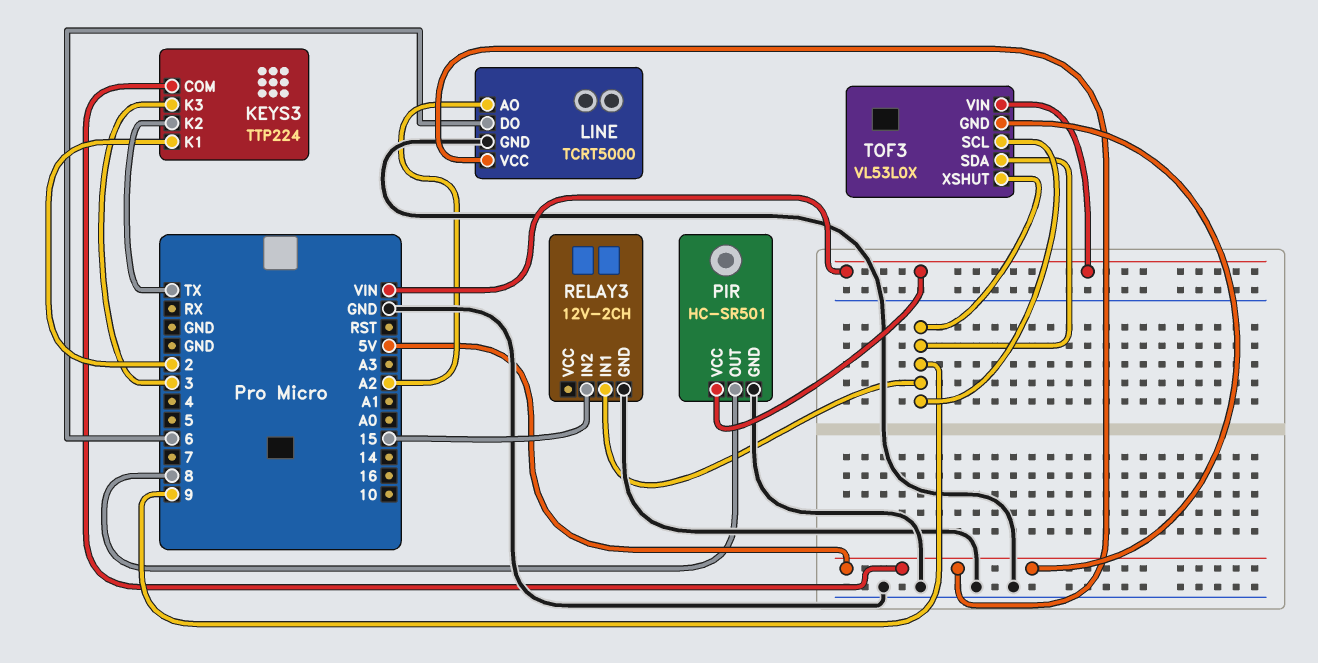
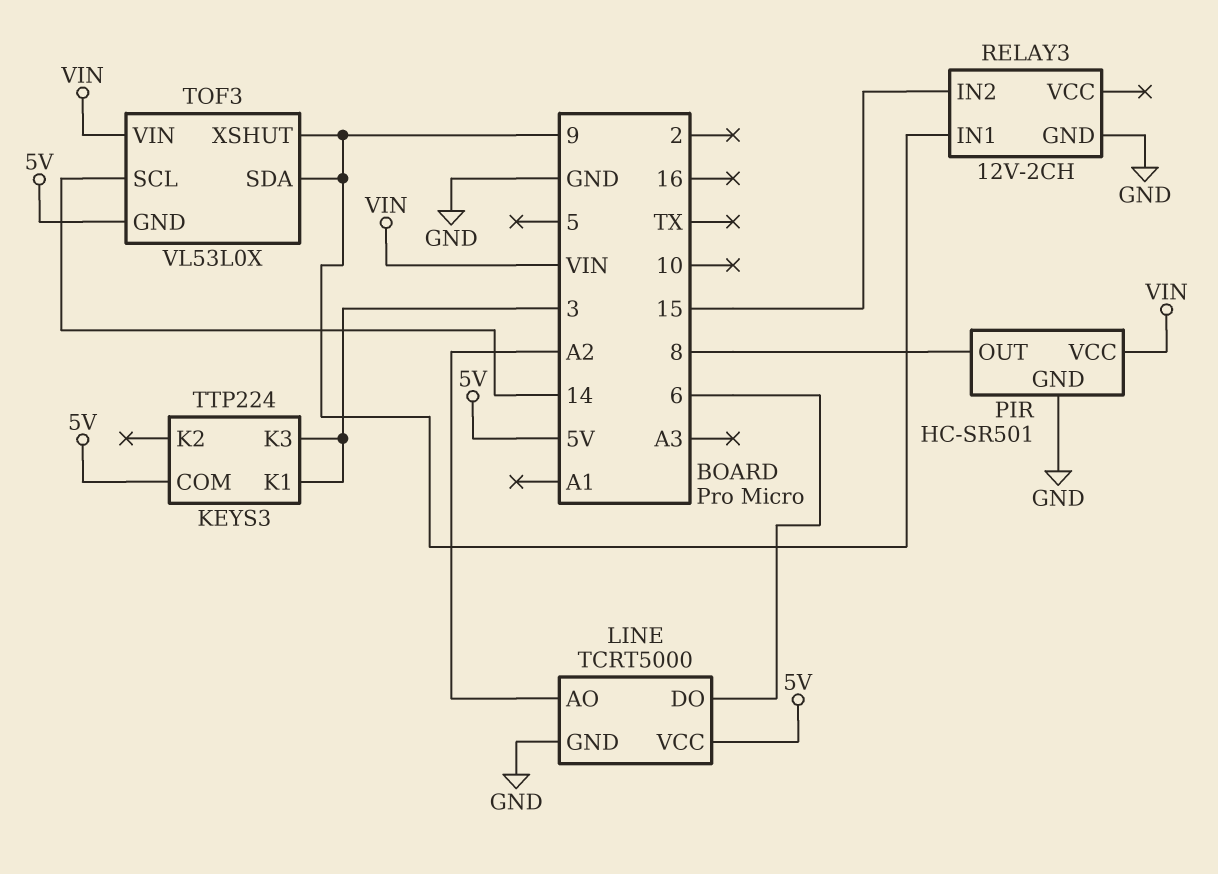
KEYS3 pin K1: 2 -> 3
KEYS3 pin K2: TX -> none
TOF3 pin SCL: 9 -> 14

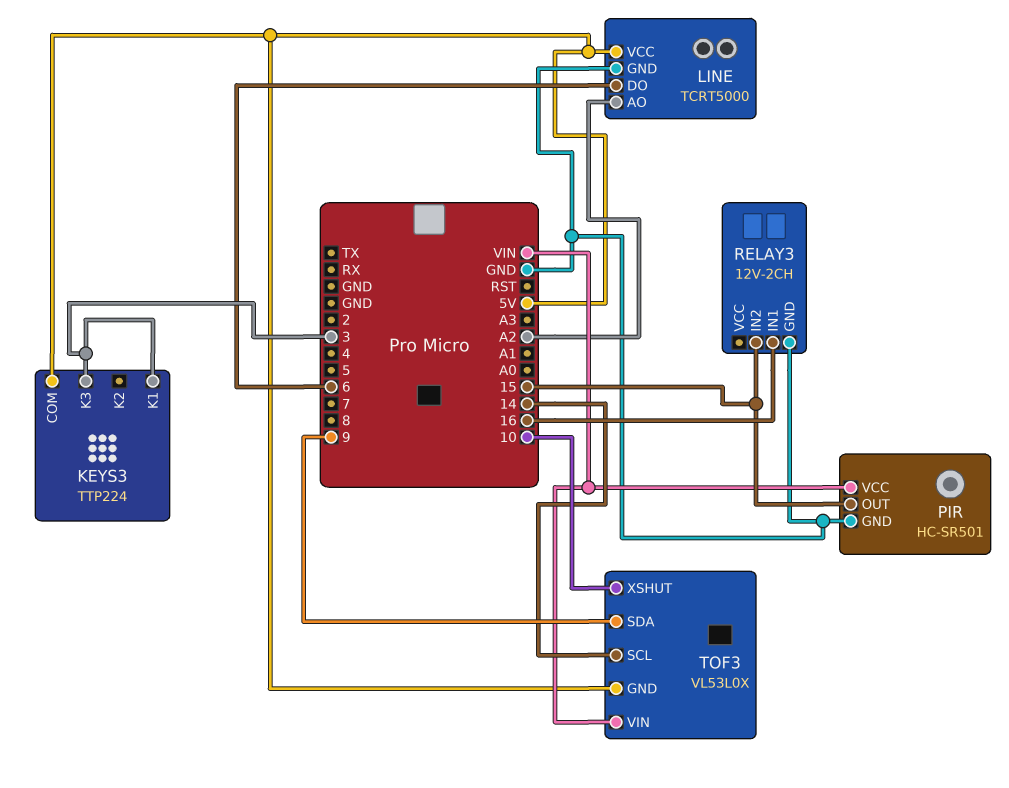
PIR pin OUT: 8 -> 15
RELAY3 pin IN1: 9 -> 16
TOF3 pin XSHUT: 9 -> 10

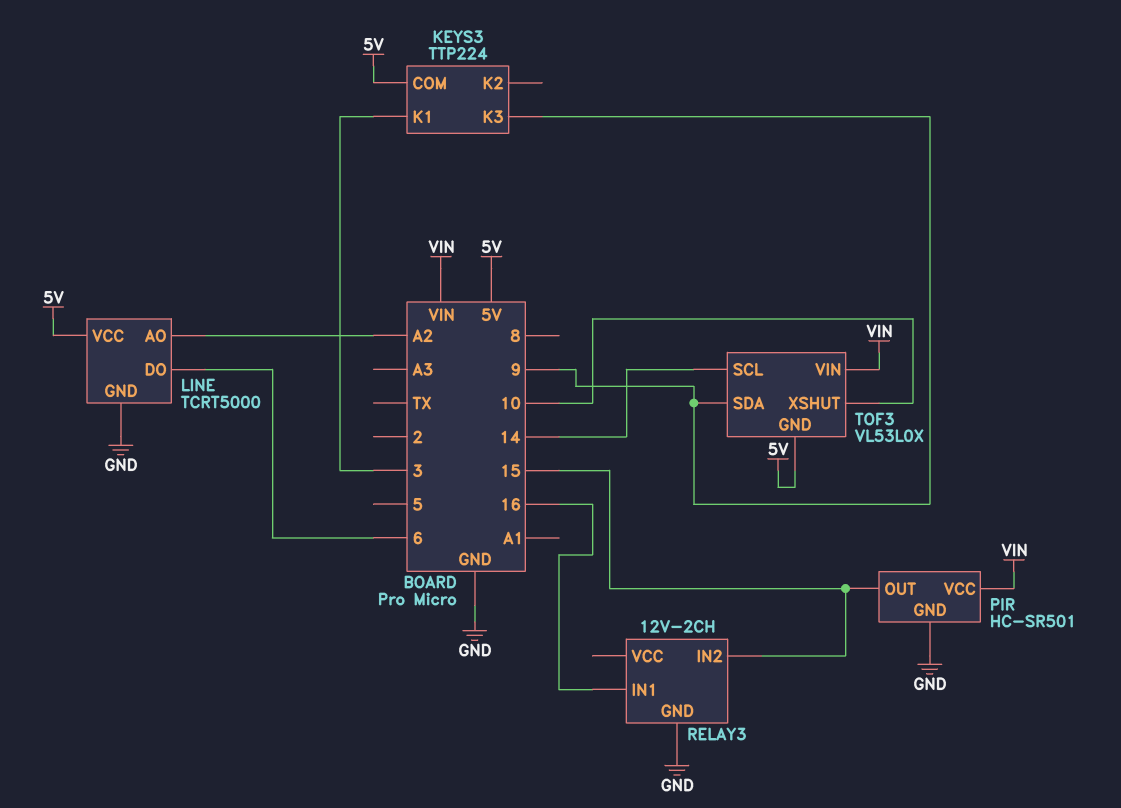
KEYS3 pin K3: 3 -> 9

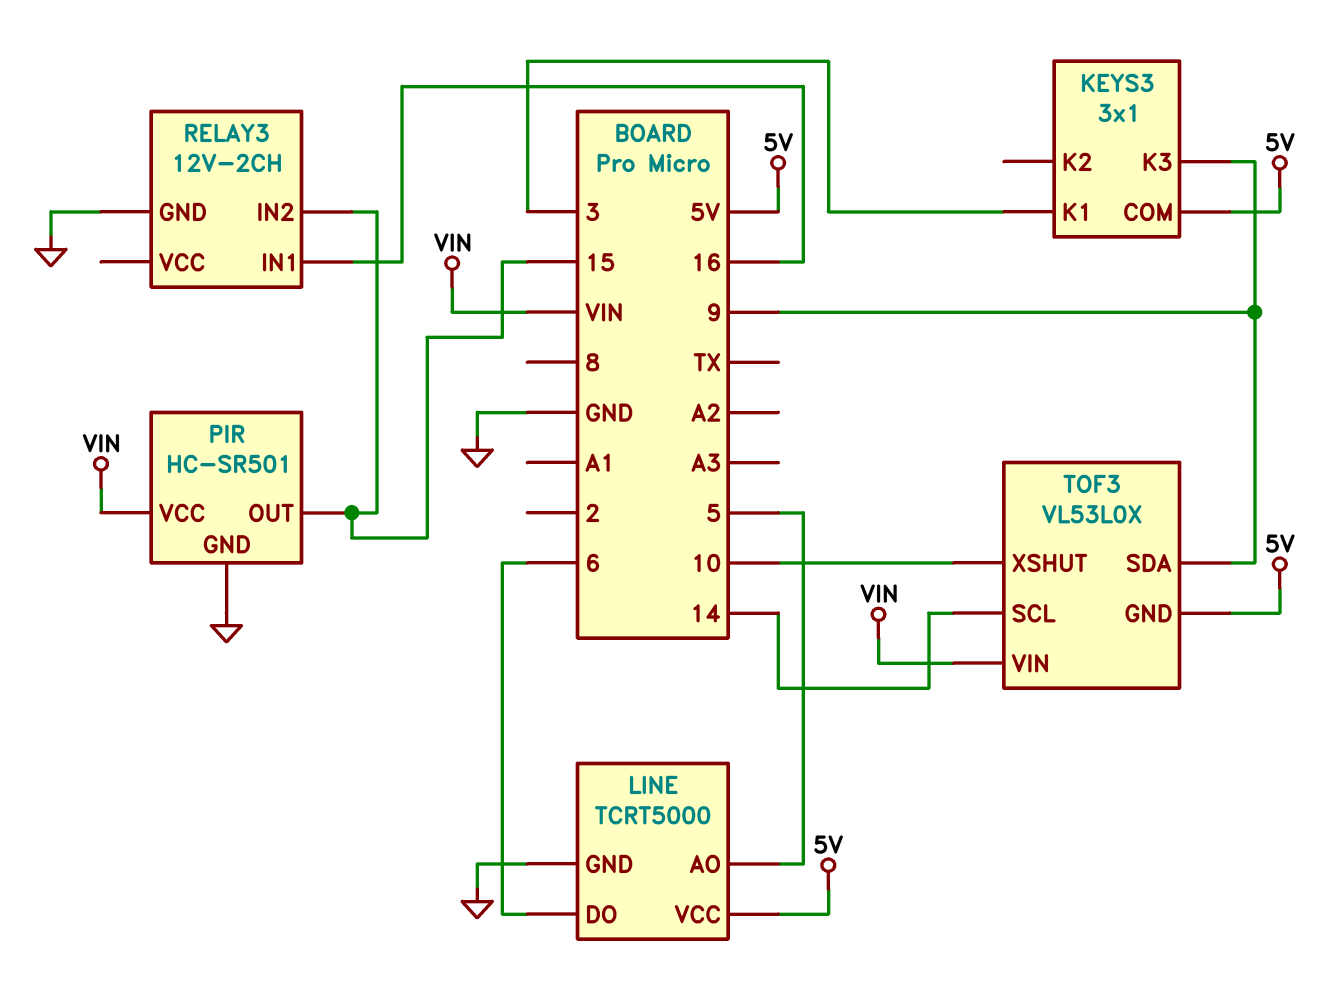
KEYS3: TTP224 -> 3x1
LINE pin AO: A2 -> 5

